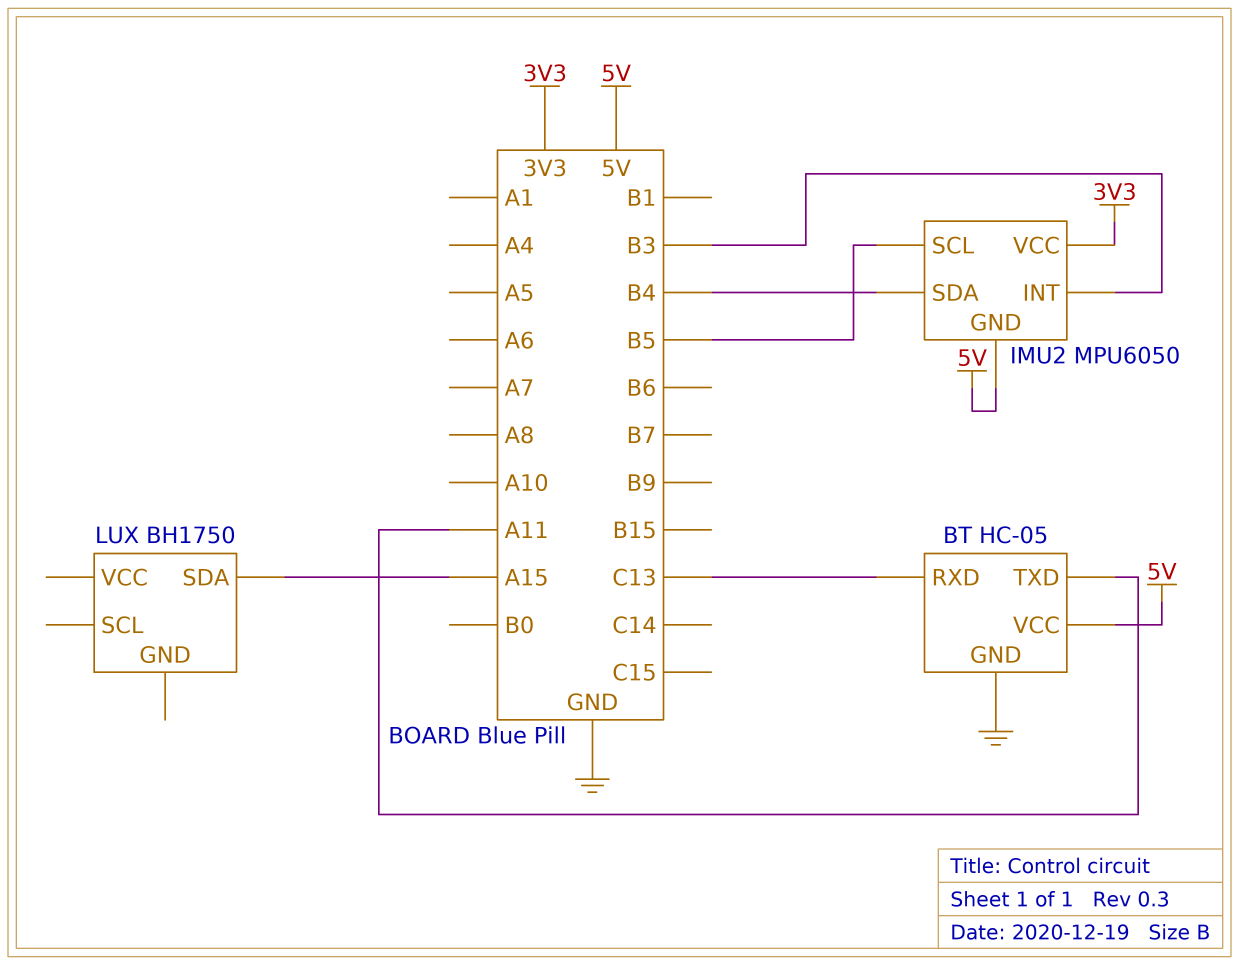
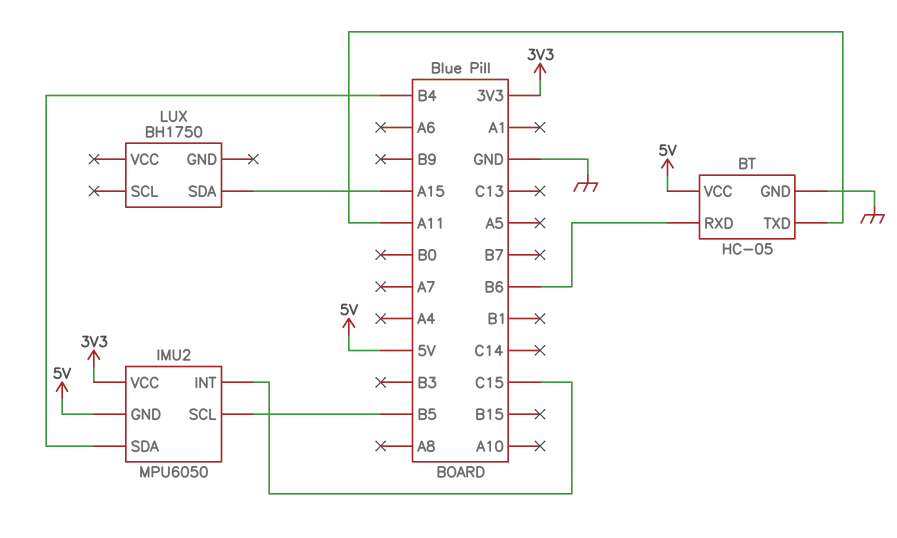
BT pin RXD: C13 -> B6
IMU2 pin INT: B3 -> C15

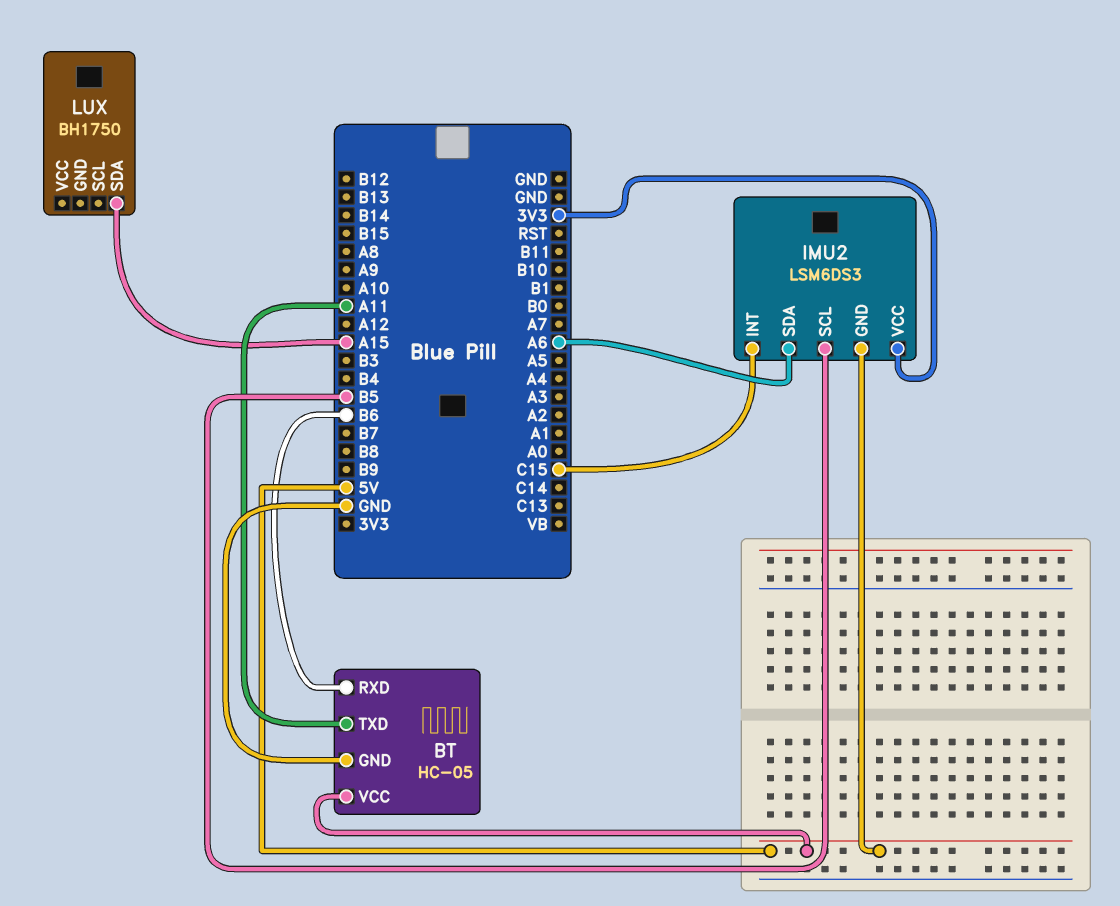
IMU2: MPU6050 -> LSM6DS3
IMU2 pin SDA: B4 -> A6

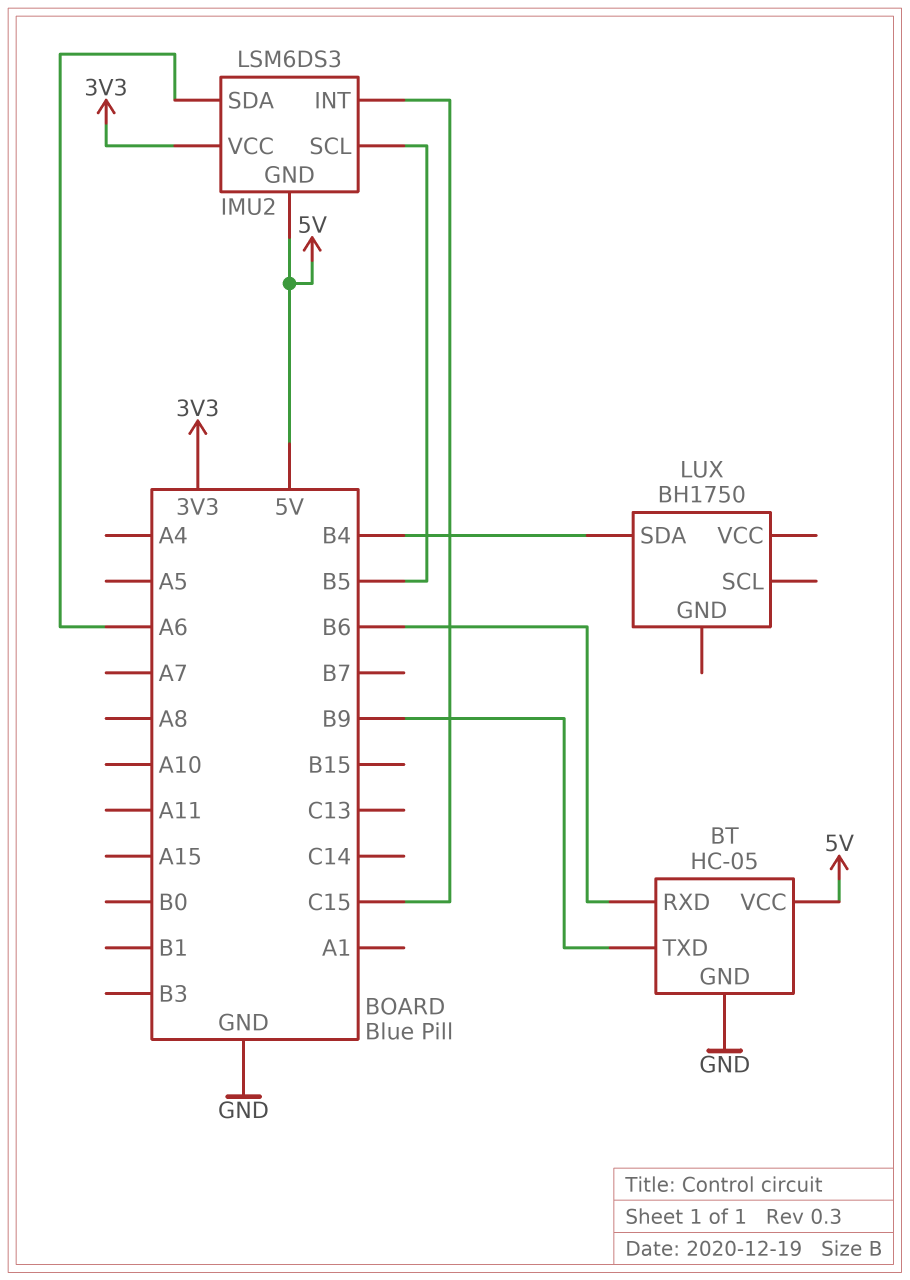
BT pin TXD: A11 -> B9
LUX pin SDA: A15 -> B4

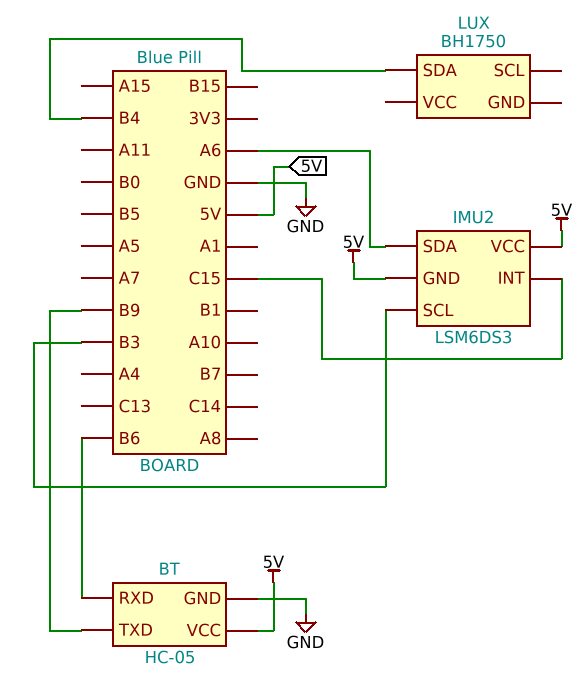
IMU2 pin SCL: B5 -> B3
IMU2 pin VCC: 3V3 -> 5V

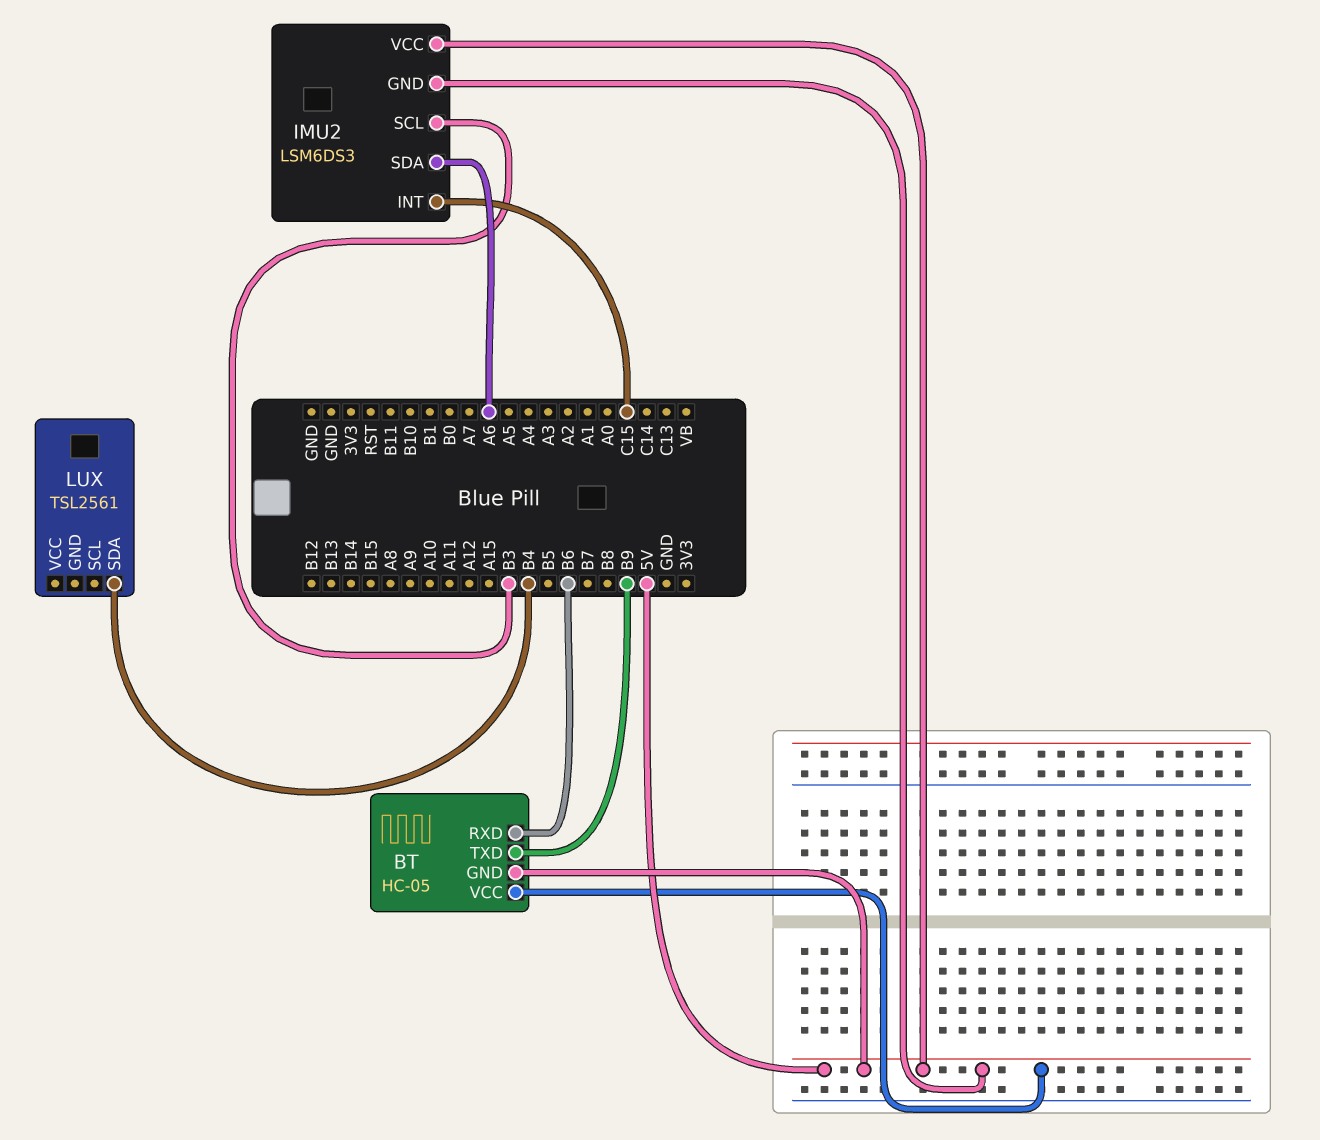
BT pin GND: GND -> 5V
LUX: BH1750 -> TSL2561

